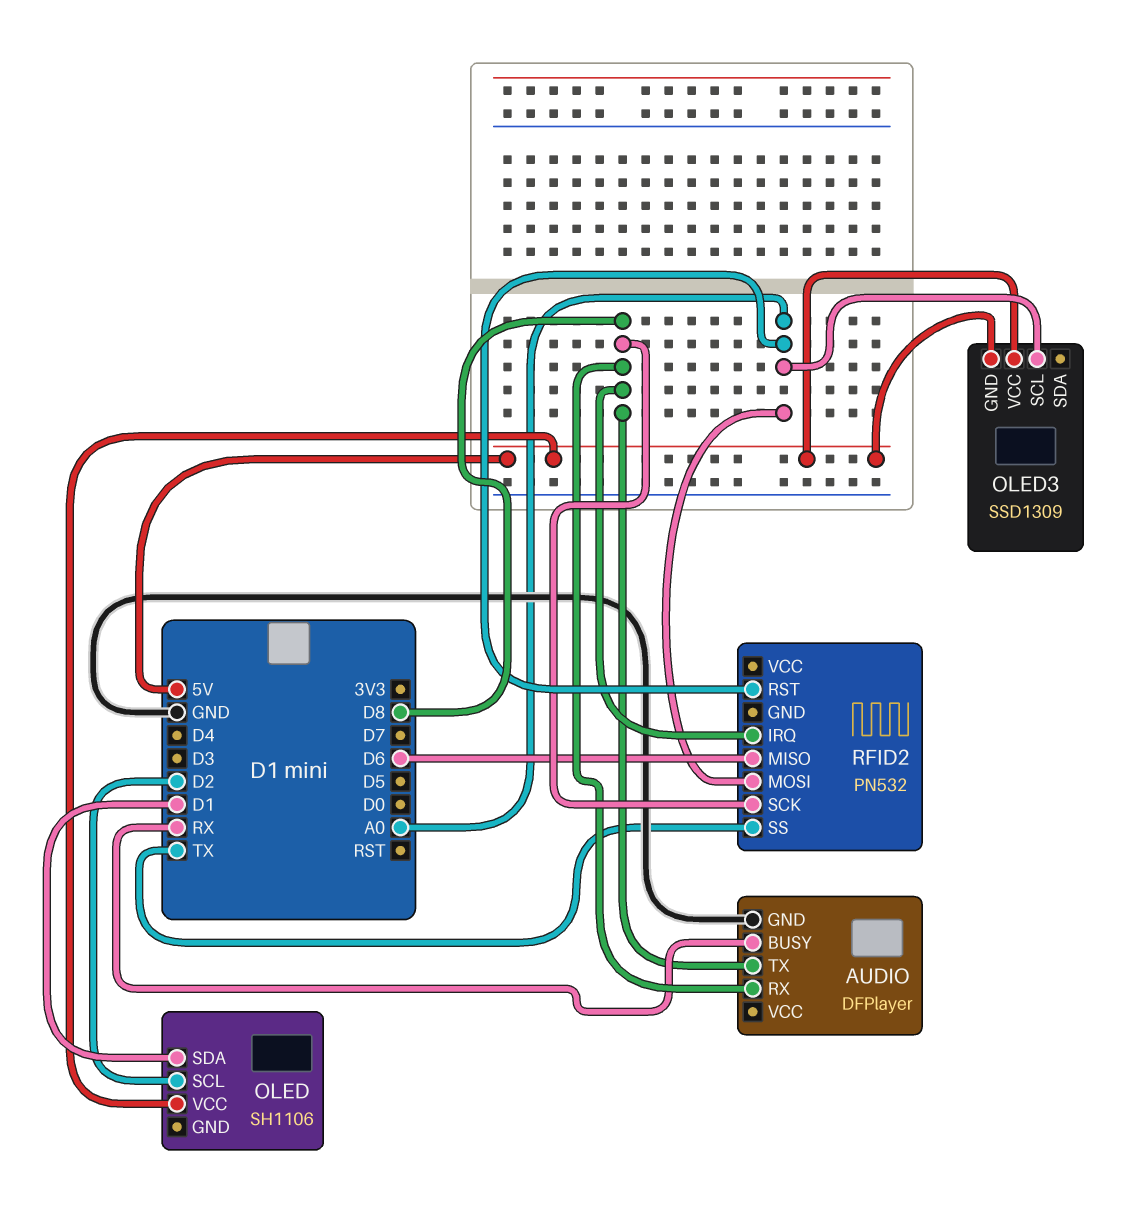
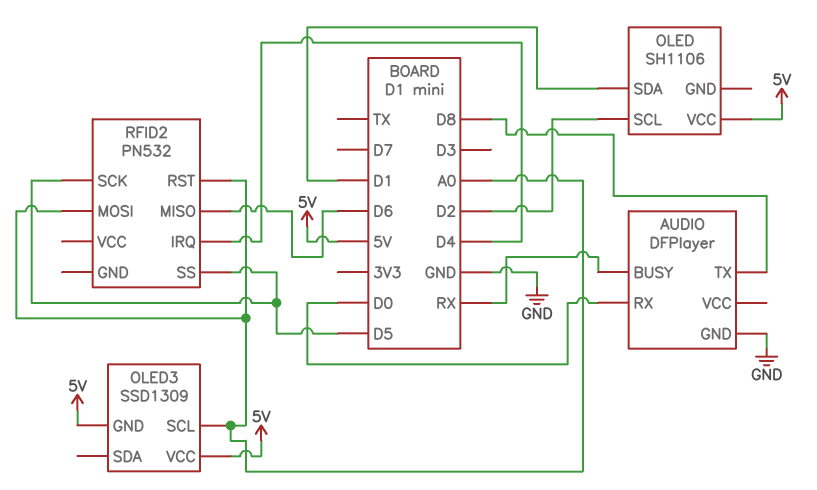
AUDIO pin RX: D8 -> D0
RFID2 pin IRQ: D8 -> D4
RFID2 pin SCK: D8 -> D5
RFID2 pin SS: TX -> D5

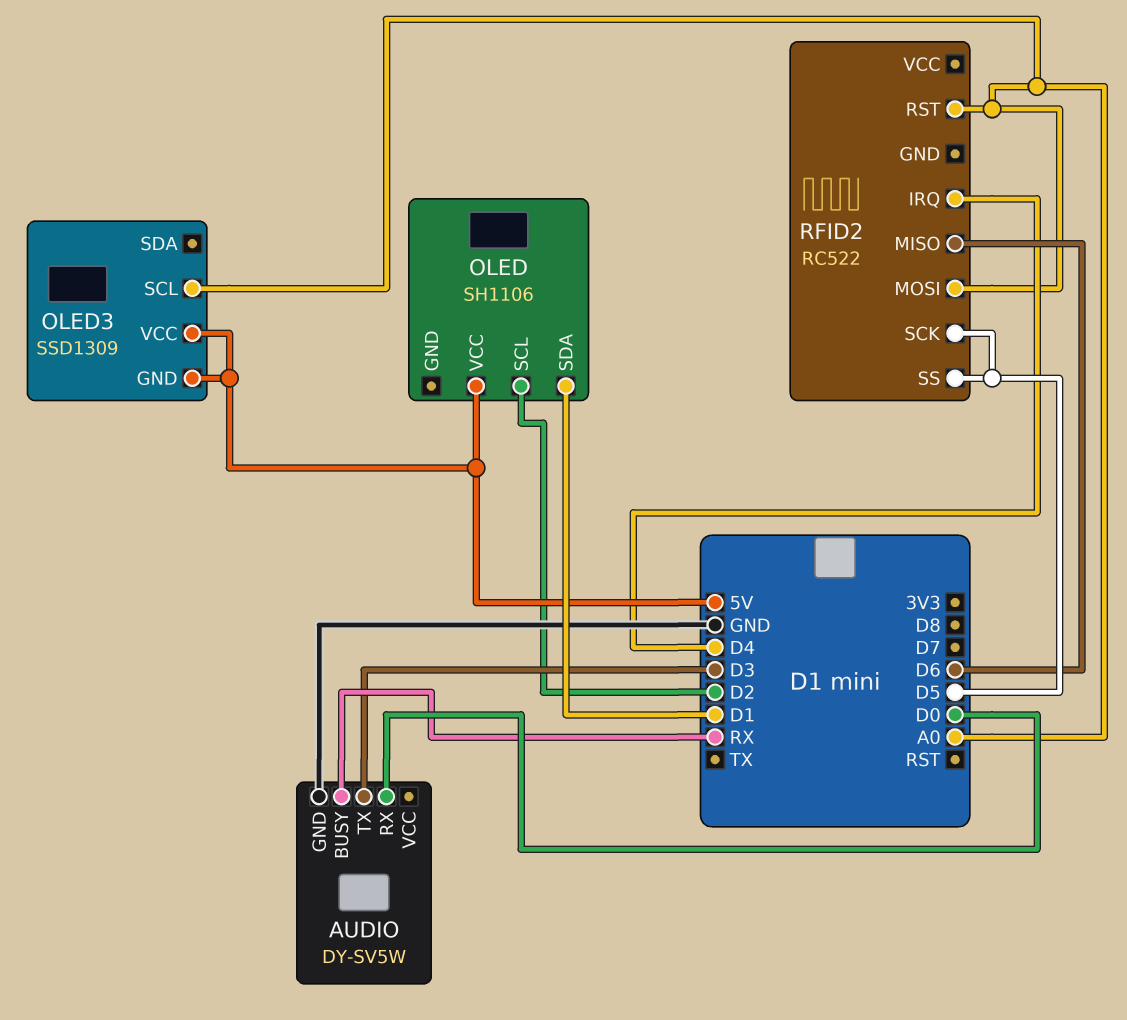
AUDIO: DFPlayer -> DY-SV5W
AUDIO pin TX: D8 -> D3
RFID2: PN532 -> RC522

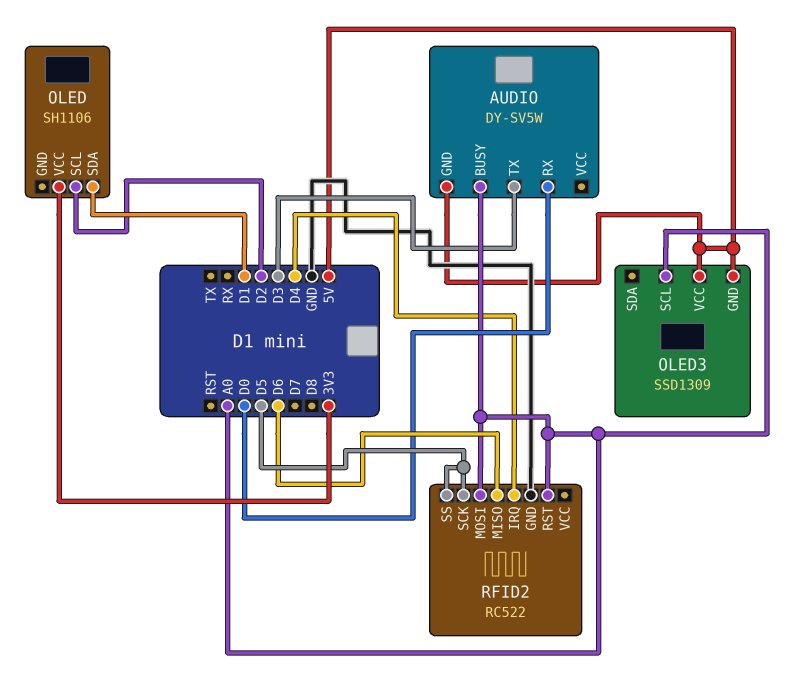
AUDIO pin BUSY: RX -> A0
AUDIO pin GND: GND -> 5V
OLED pin VCC: 5V -> 3V3
RFID2 pin GND: none -> GND

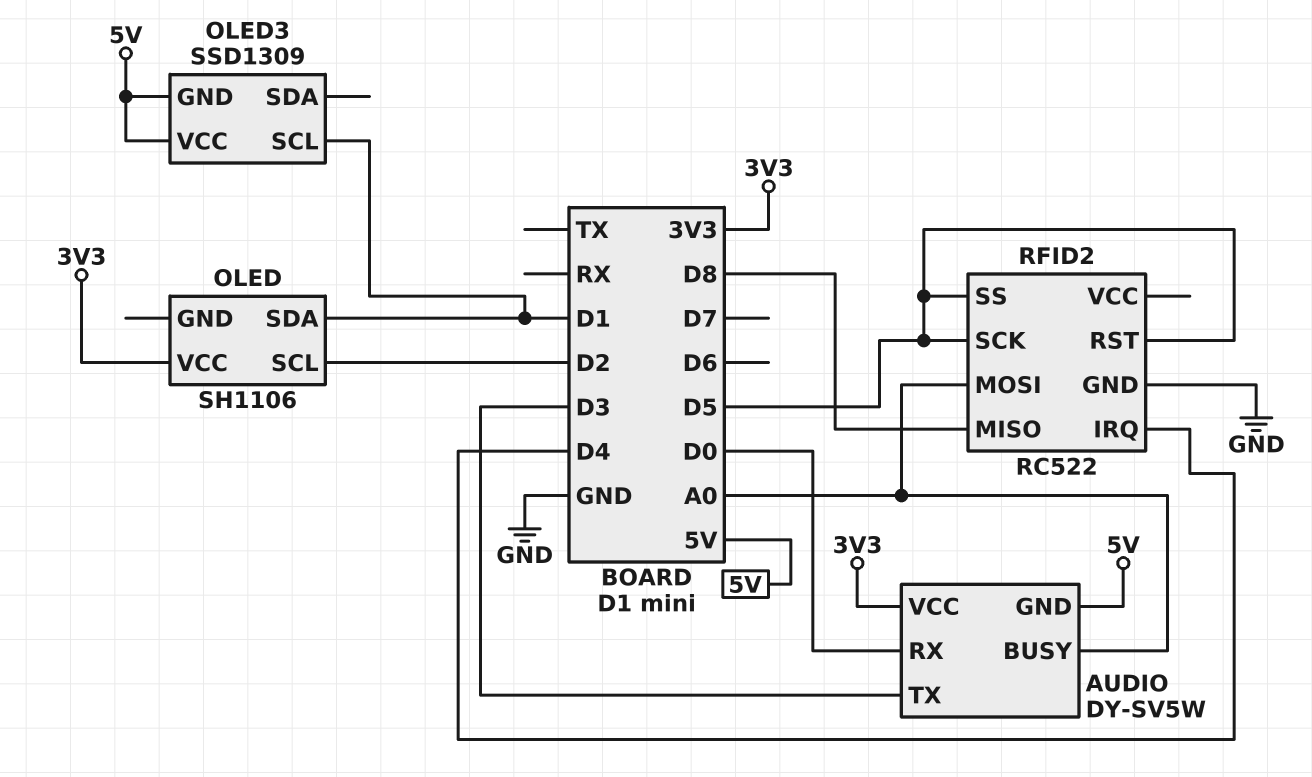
AUDIO pin VCC: none -> 3V3
OLED3 pin SCL: A0 -> D1
RFID2 pin MISO: D6 -> D8
RFID2 pin RST: A0 -> D5

